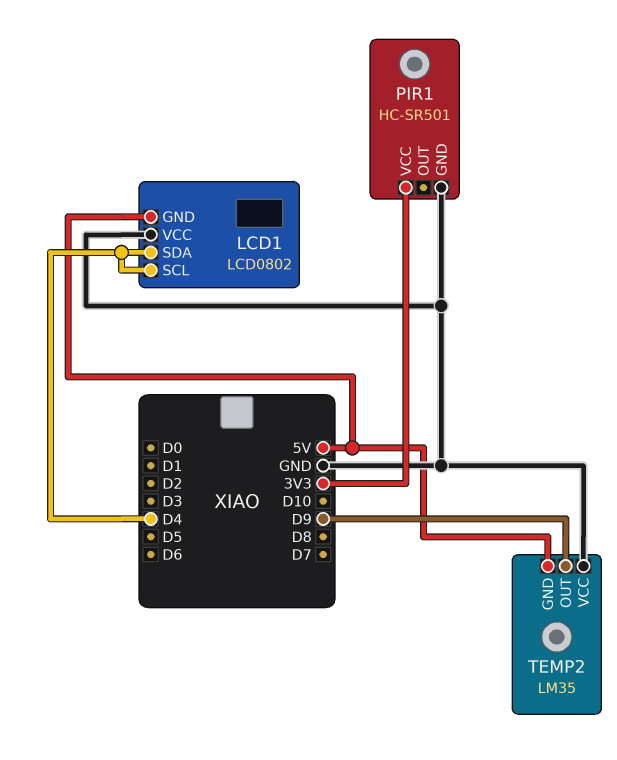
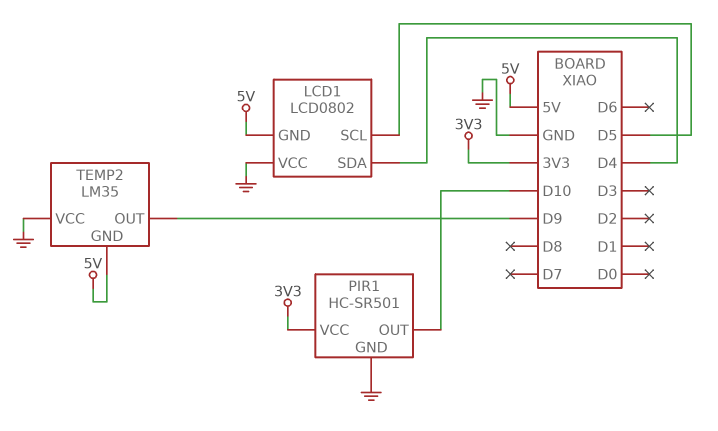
LCD1 pin SCL: D4 -> D5
PIR1 pin OUT: none -> D10

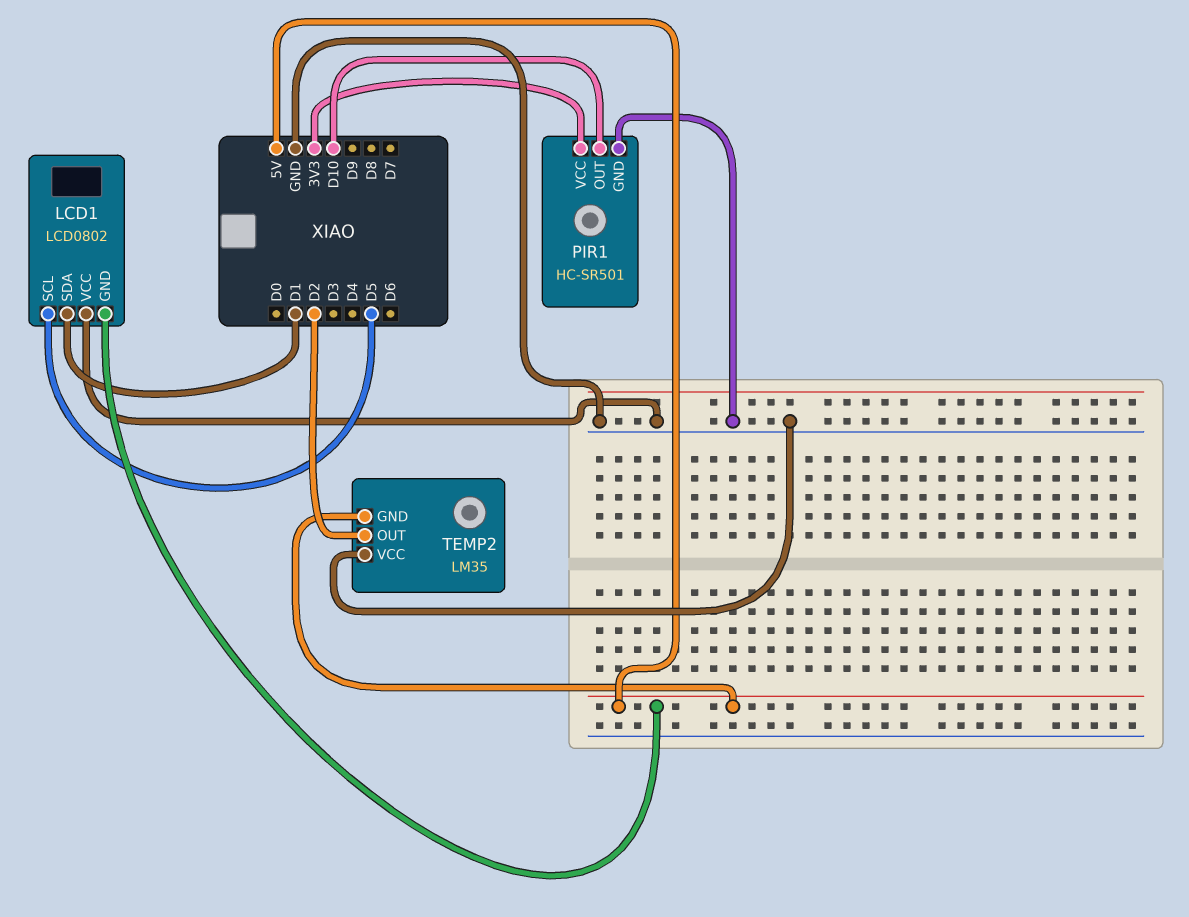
LCD1 pin SDA: D4 -> D1
TEMP2 pin OUT: D9 -> D2

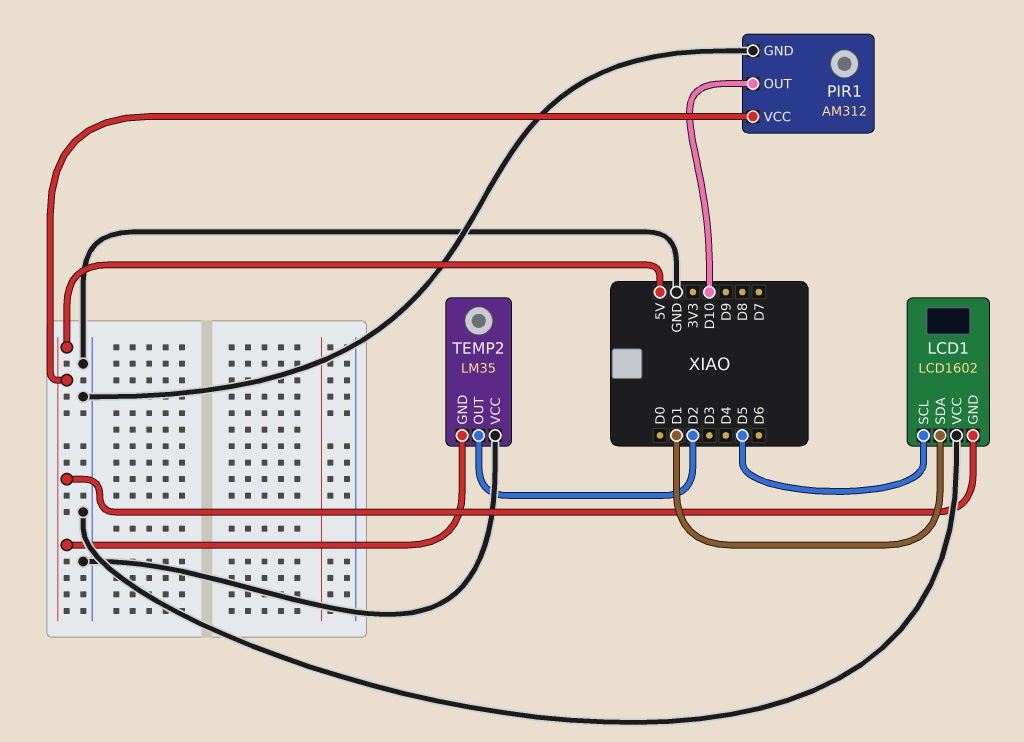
LCD1: LCD0802 -> LCD1602
PIR1: HC-SR501 -> AM312
PIR1 pin VCC: 3V3 -> 5V

